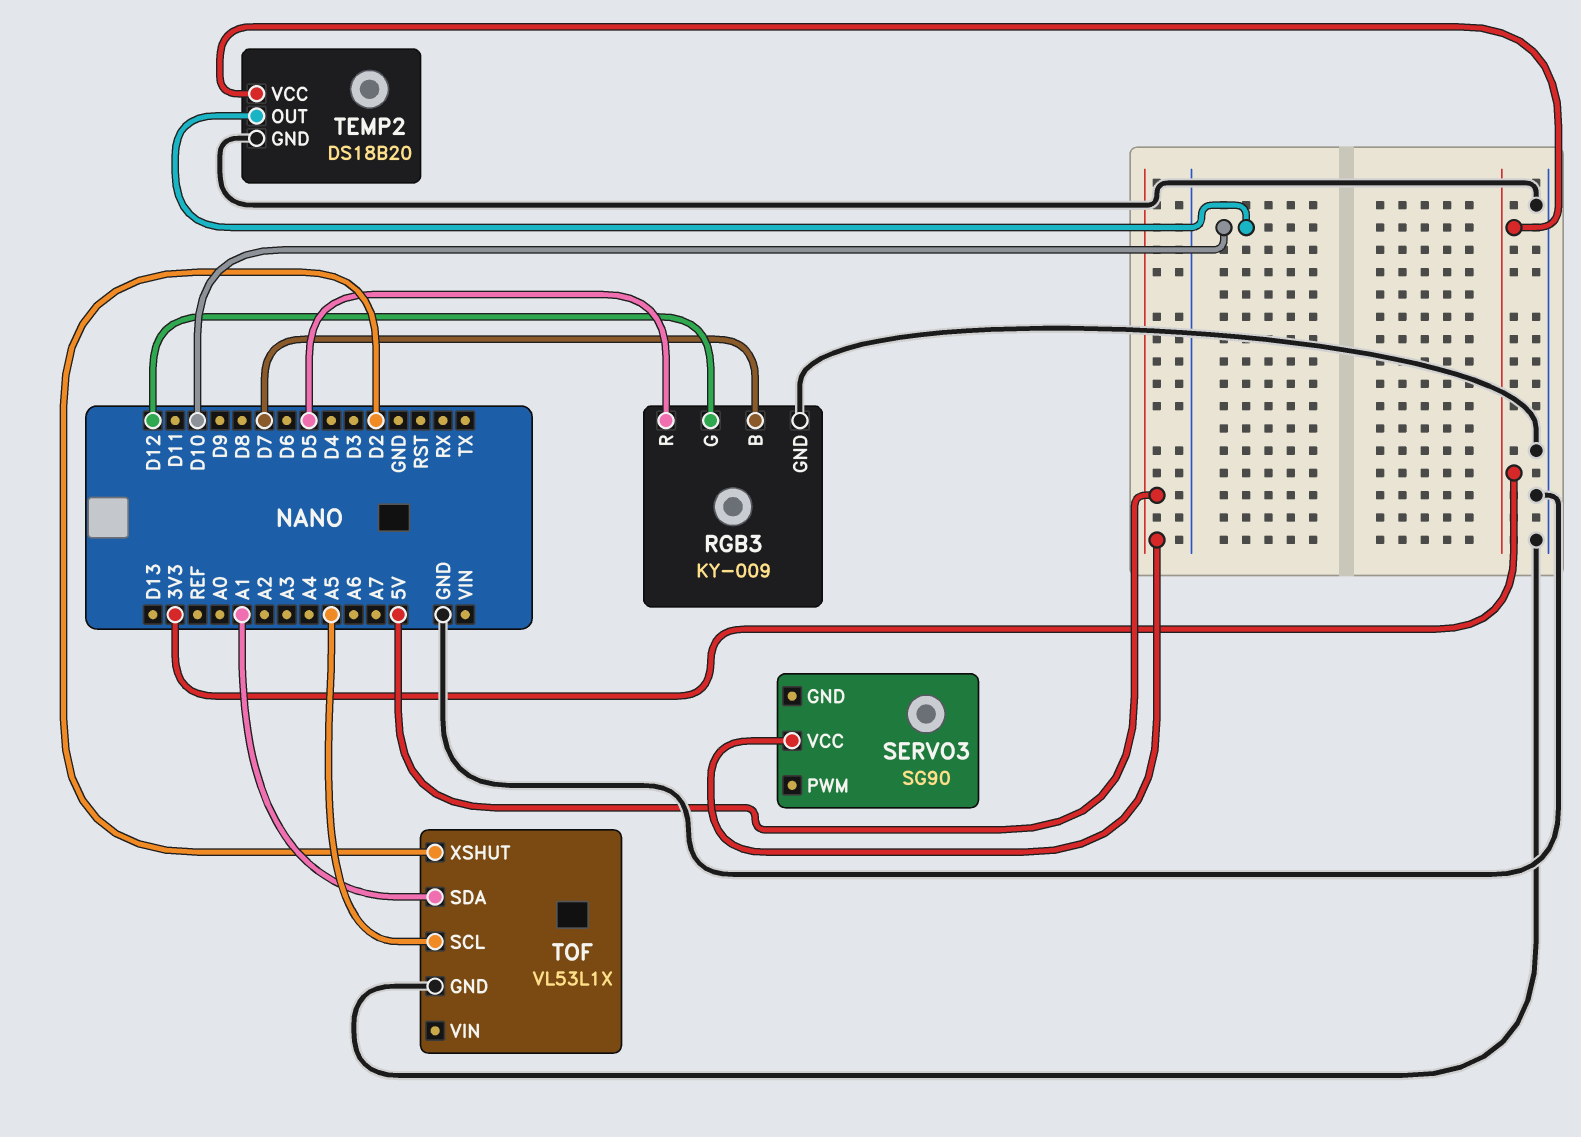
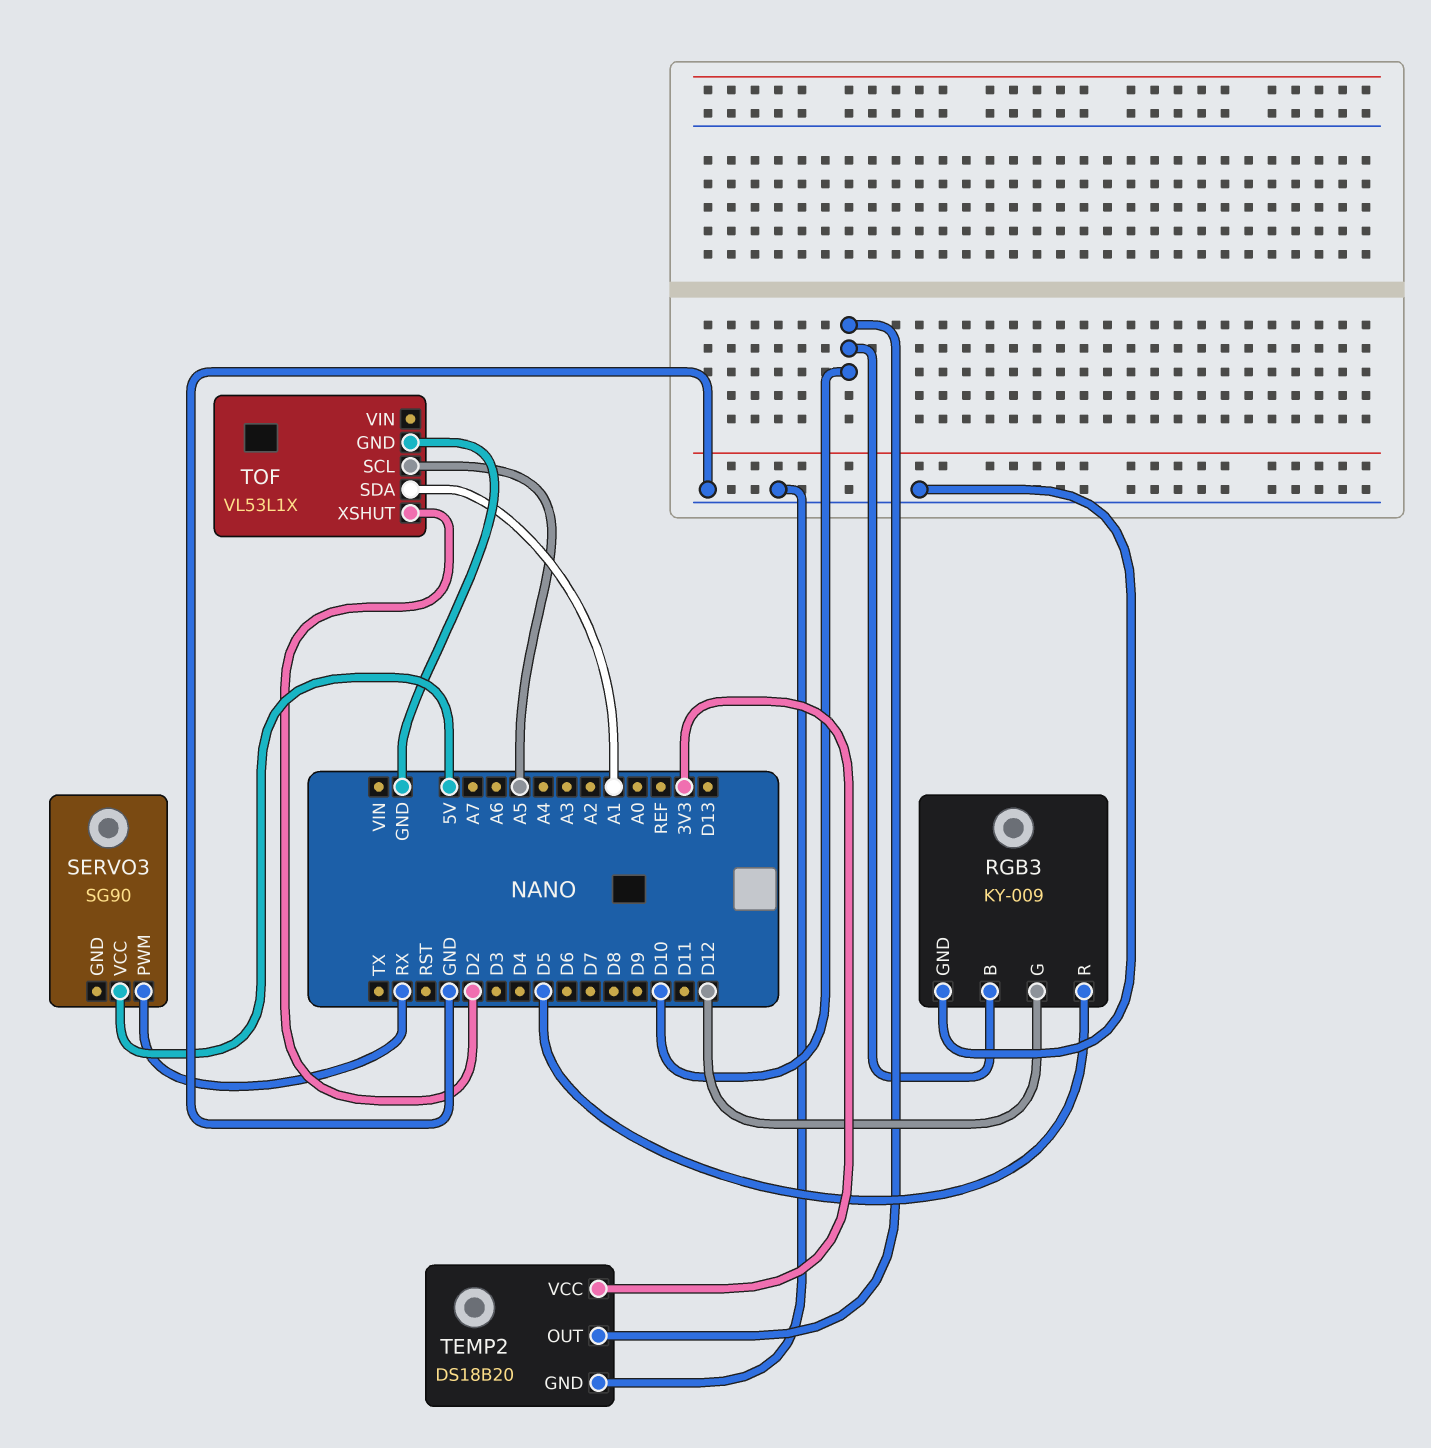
RGB3 pin B: D7 -> D10
SERVO3 pin PWM: none -> RX

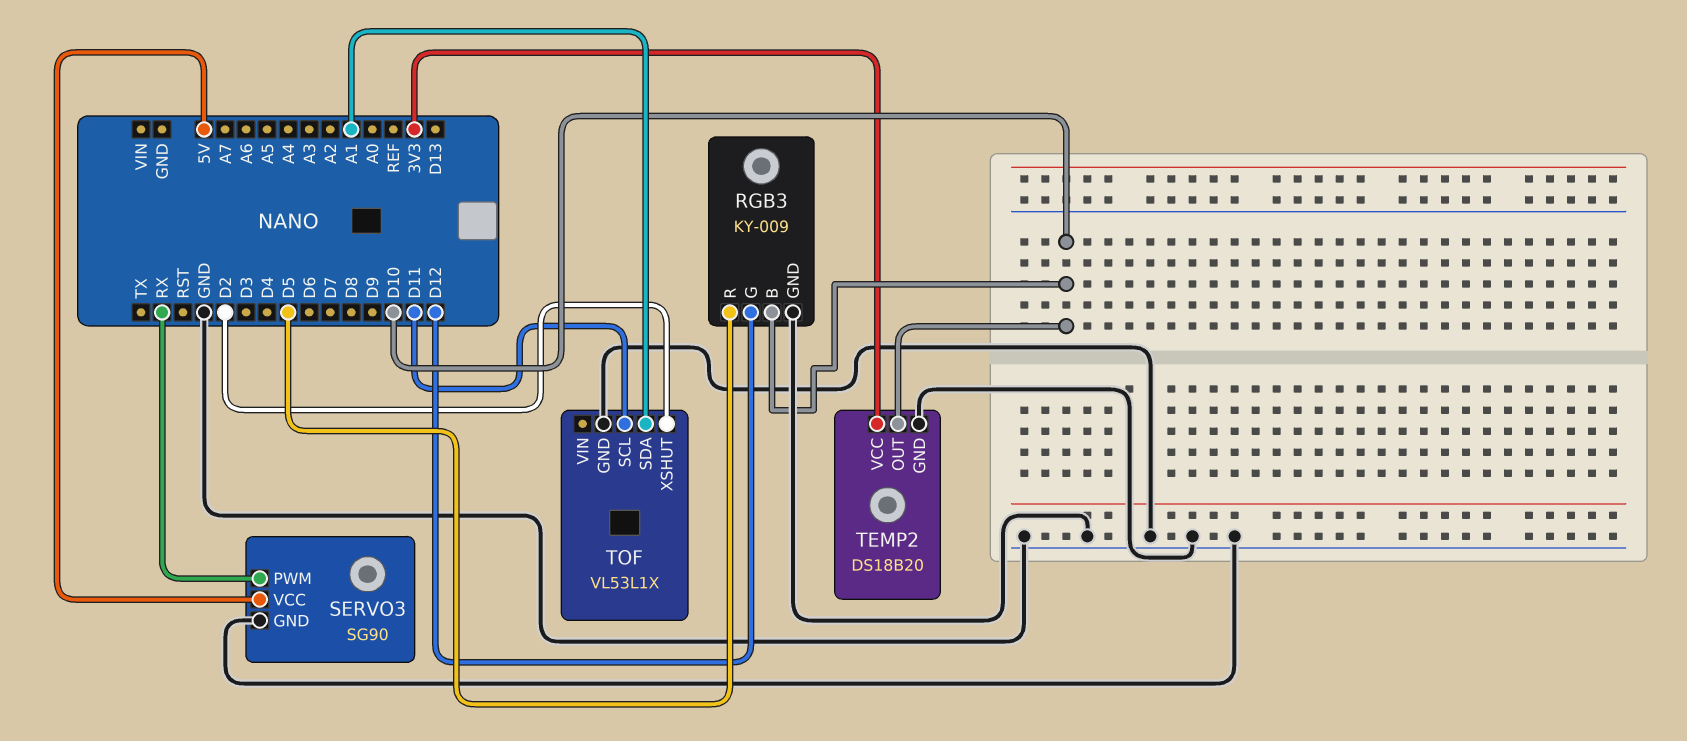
SERVO3 pin GND: none -> GND
TOF pin SCL: A5 -> D11

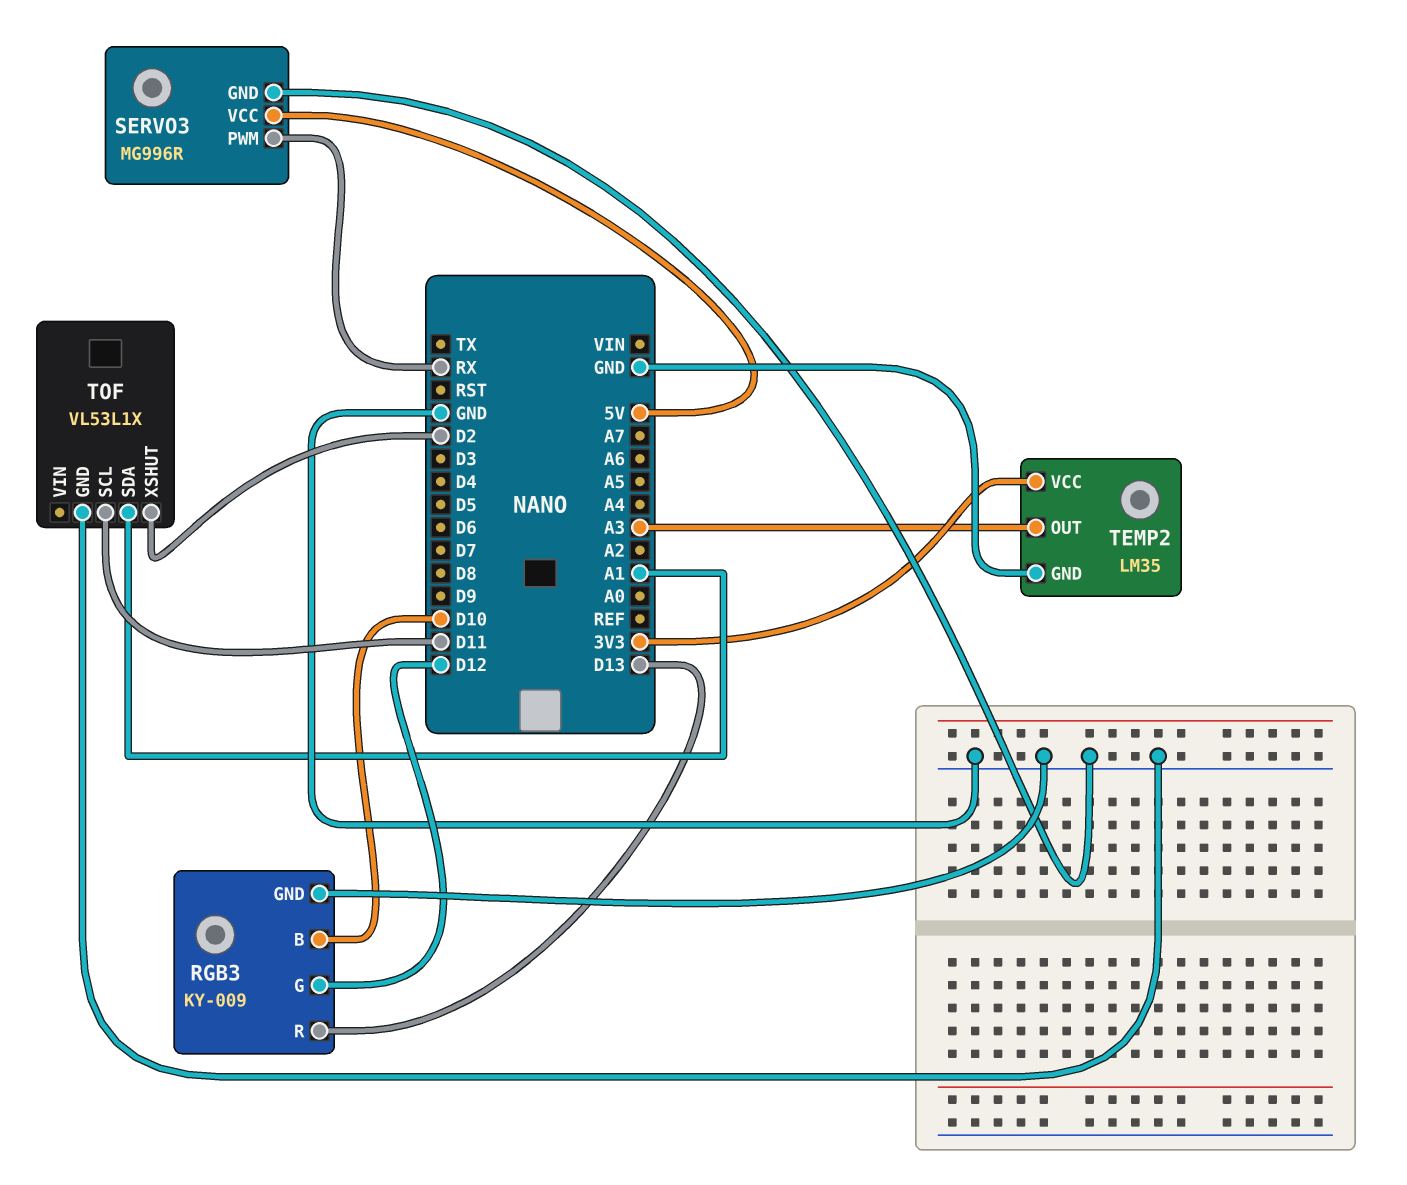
RGB3 pin R: D5 -> D13
SERVO3: SG90 -> MG996R
TEMP2: DS18B20 -> LM35
TEMP2 pin OUT: D10 -> A3

